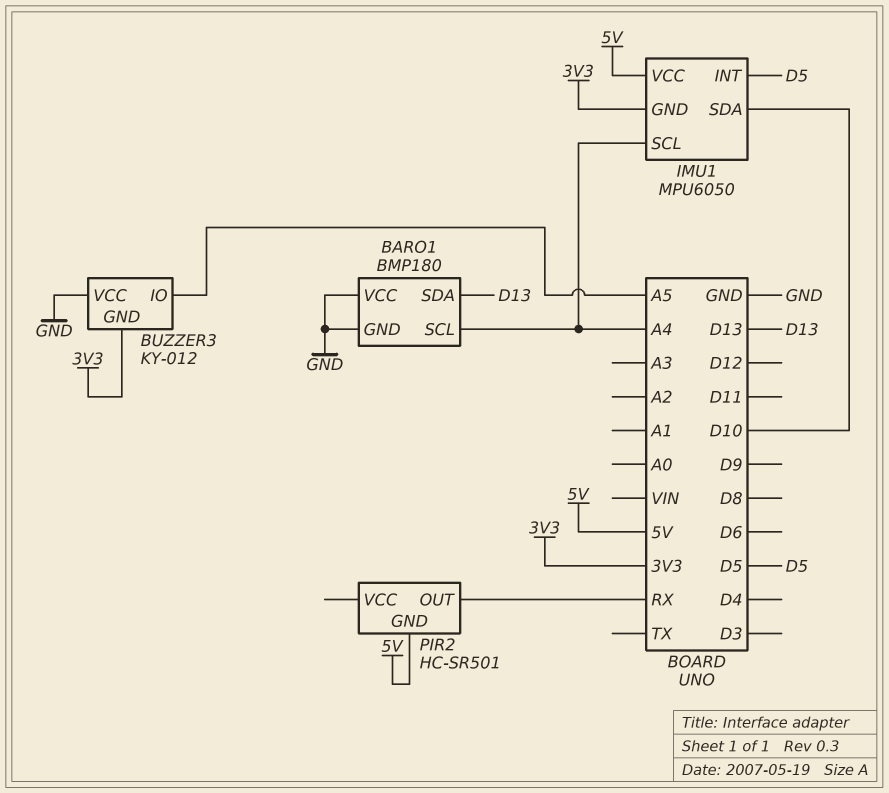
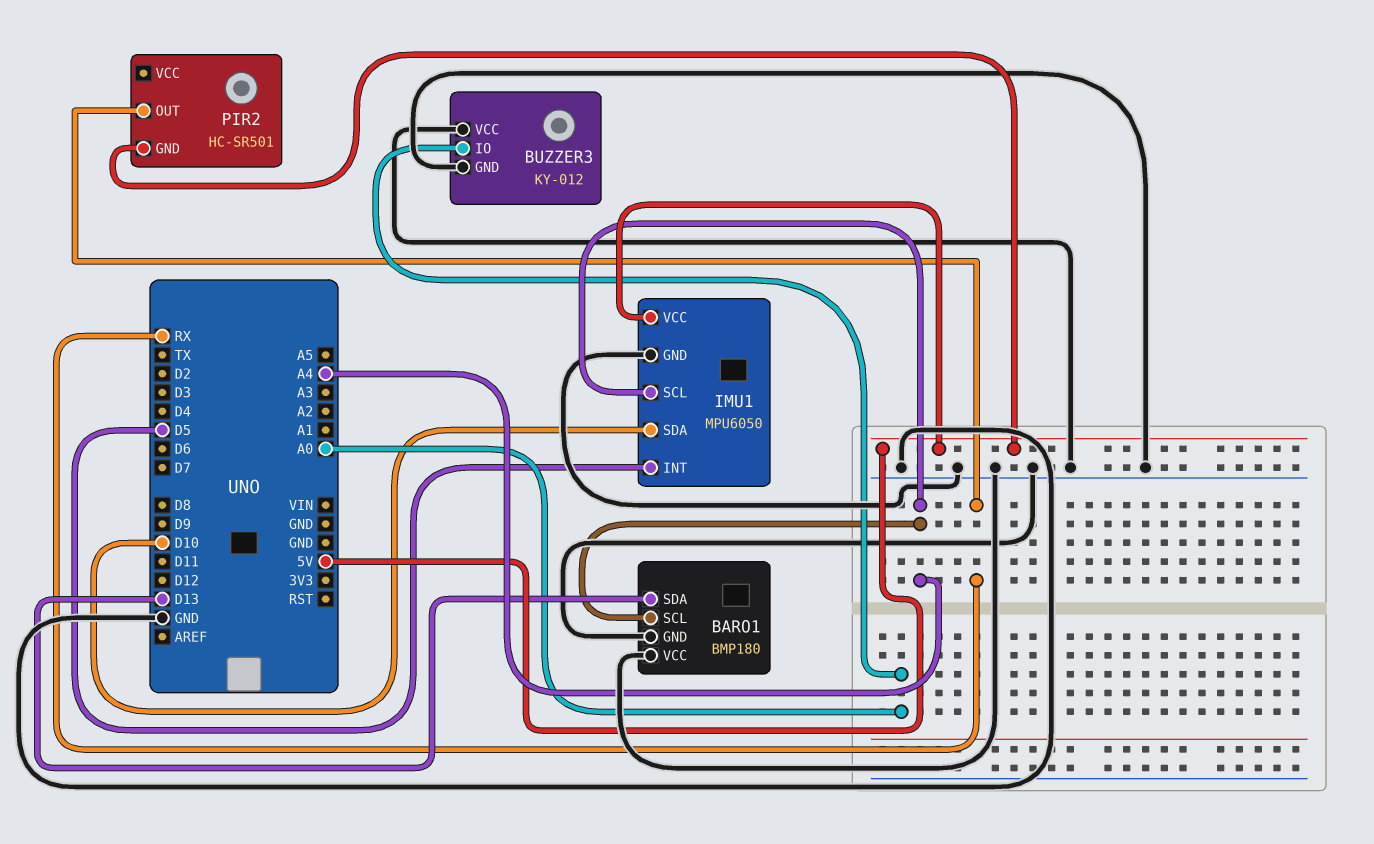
BUZZER3 pin GND: 3V3 -> GND
BUZZER3 pin IO: A5 -> A0
IMU1 pin GND: 3V3 -> GND

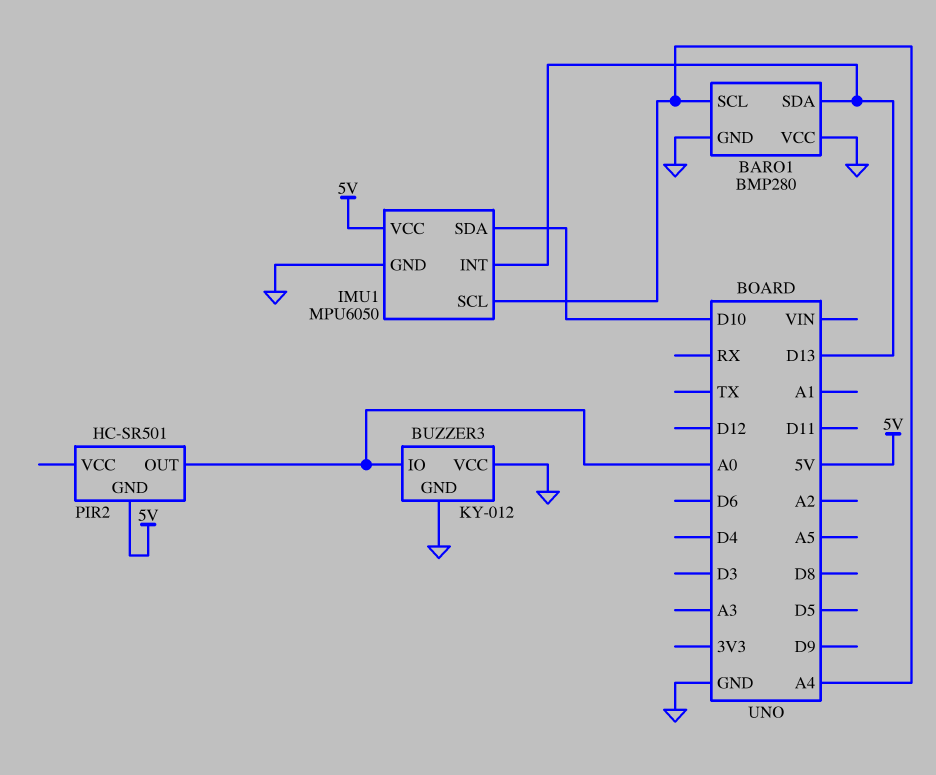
BARO1: BMP180 -> BMP280
IMU1 pin INT: D5 -> D13
PIR2 pin OUT: RX -> A0

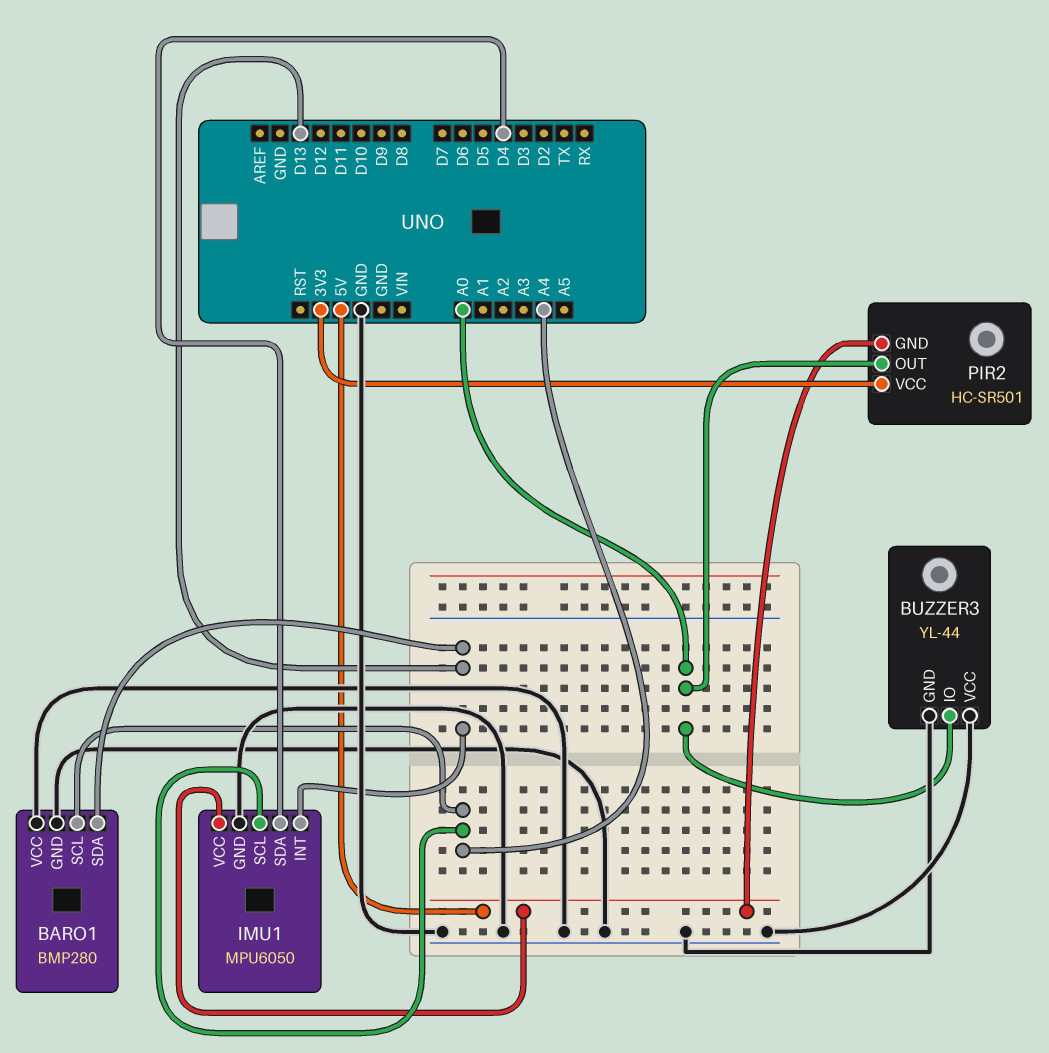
BUZZER3: KY-012 -> YL-44
IMU1 pin SDA: D10 -> D4
PIR2 pin VCC: none -> 3V3

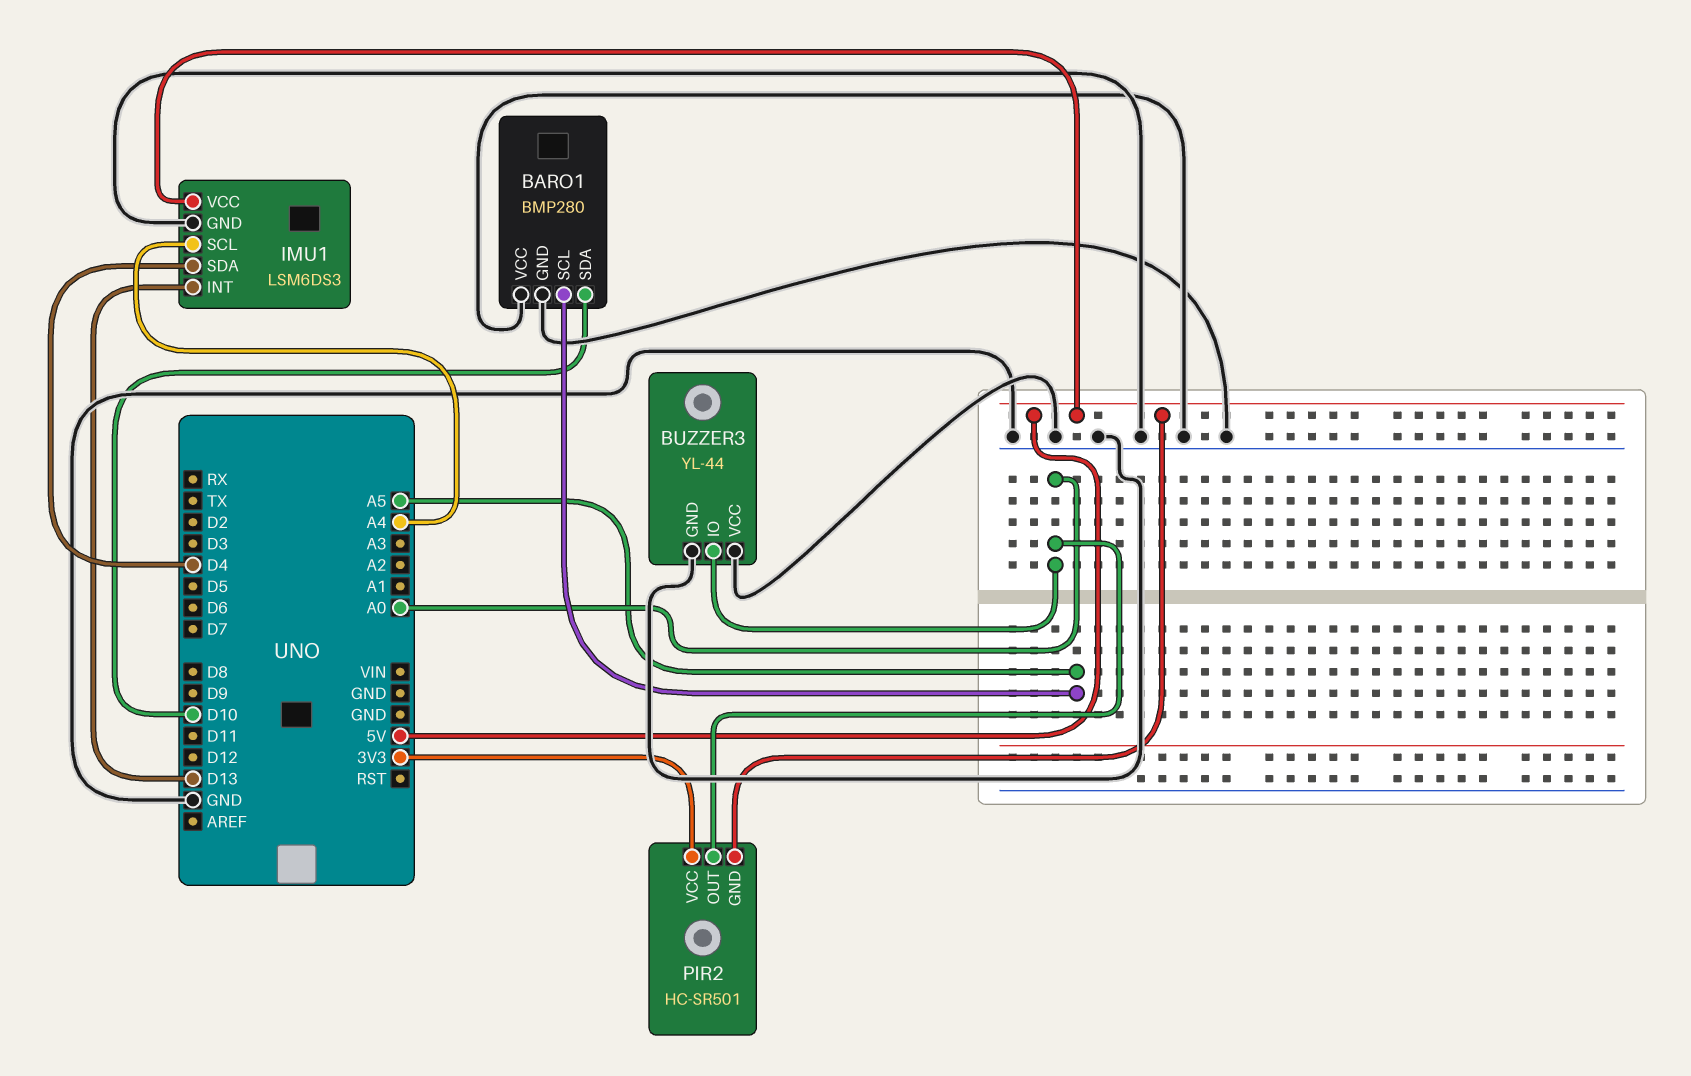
BARO1 pin SCL: A4 -> A5
BARO1 pin SDA: D13 -> D10
IMU1: MPU6050 -> LSM6DS3

